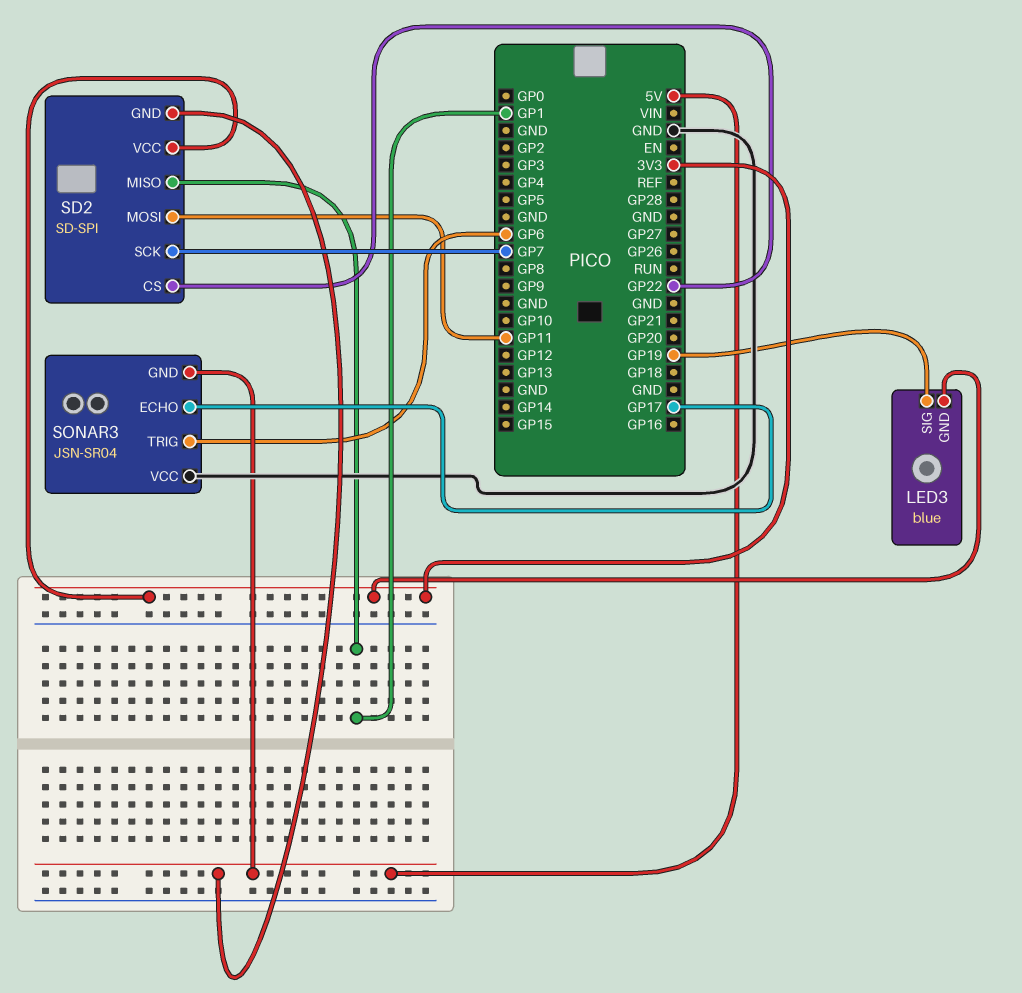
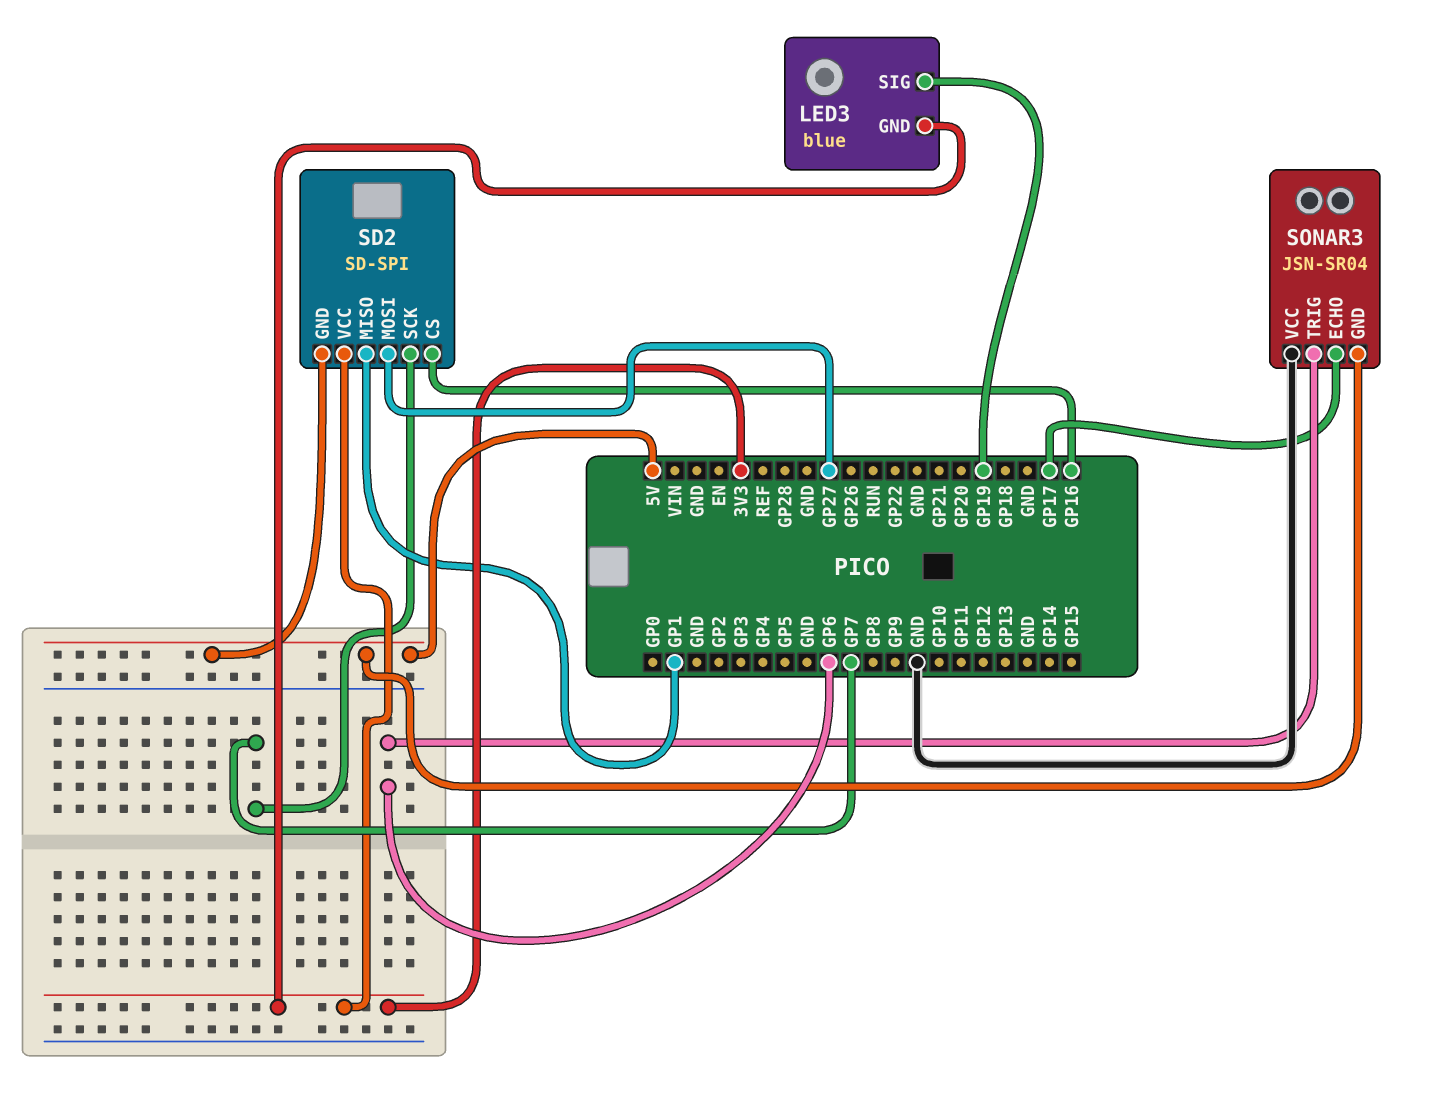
SD2 pin CS: GP22 -> GP16
SD2 pin MOSI: GP11 -> GP27

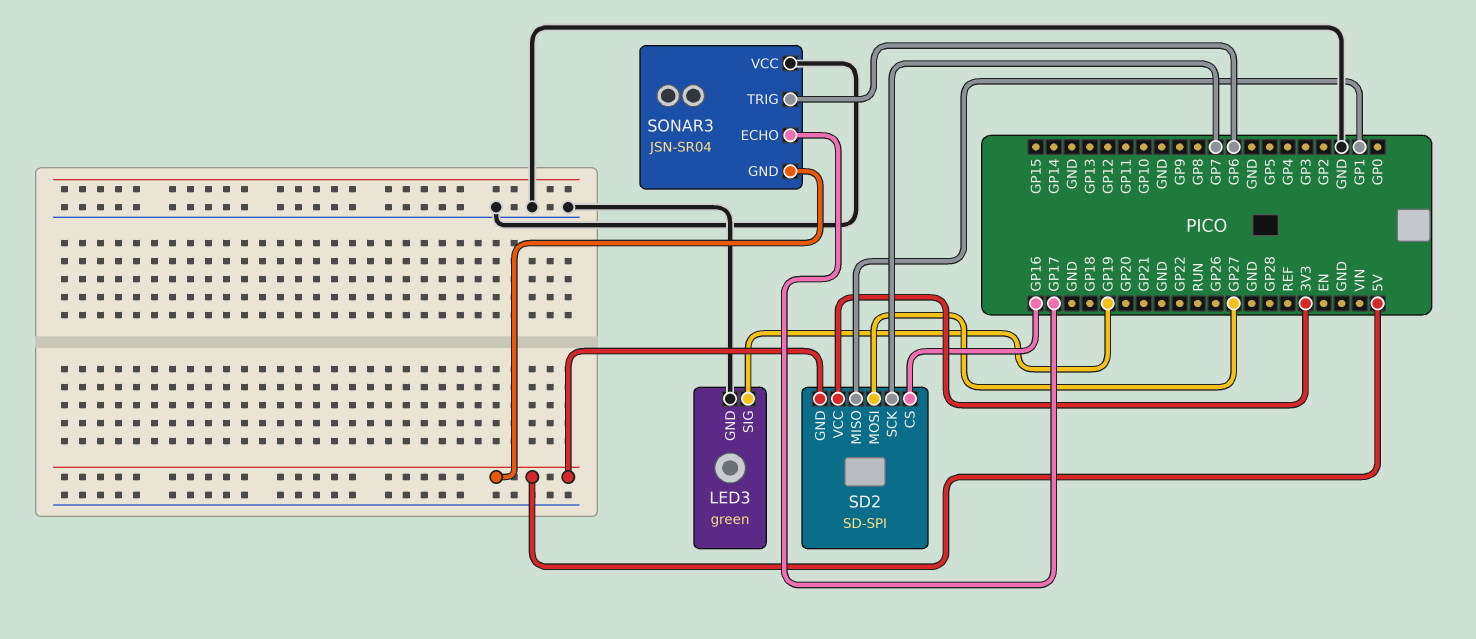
LED3: blue -> green
LED3 pin GND: 3V3 -> GND

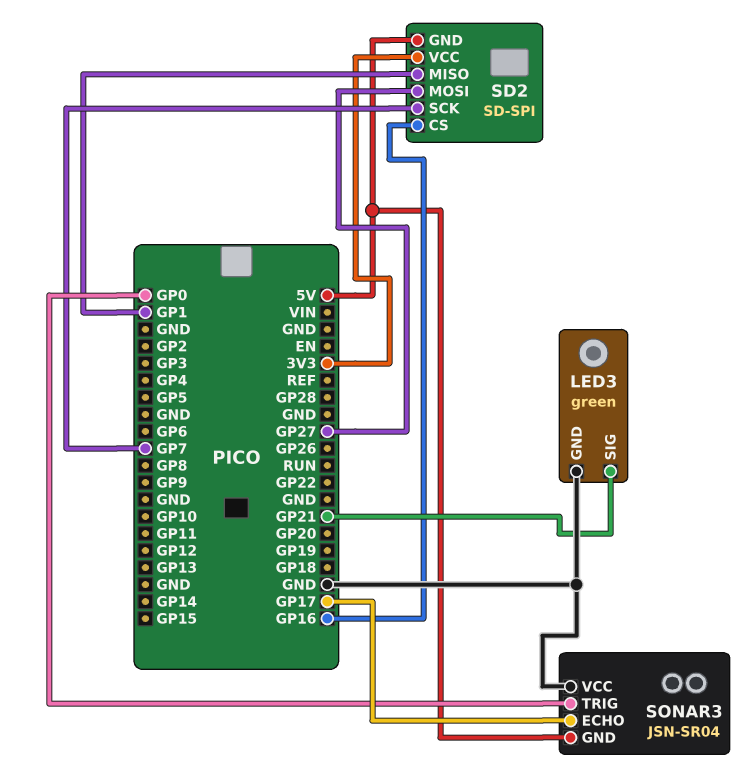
LED3 pin SIG: GP19 -> GP21
SONAR3 pin TRIG: GP6 -> GP0

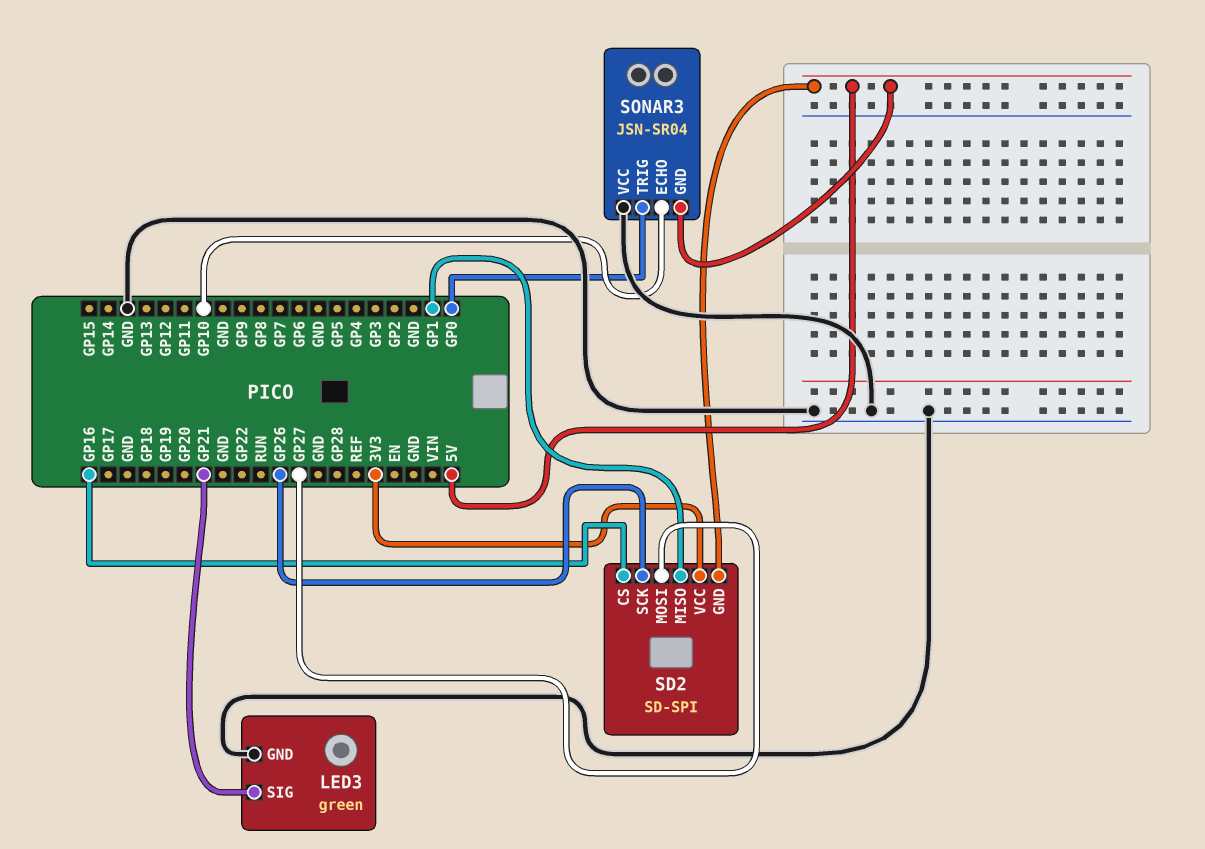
SD2 pin SCK: GP7 -> GP26
SONAR3 pin ECHO: GP17 -> GP10

